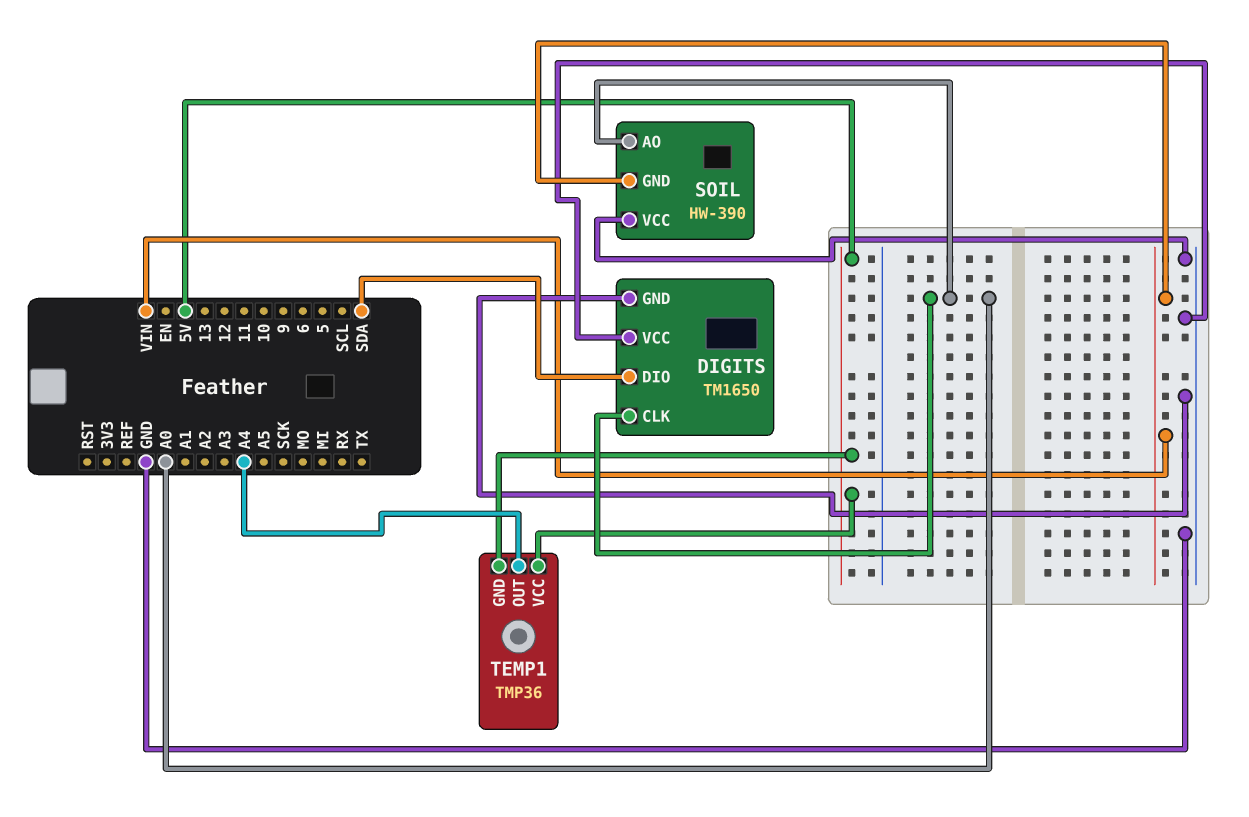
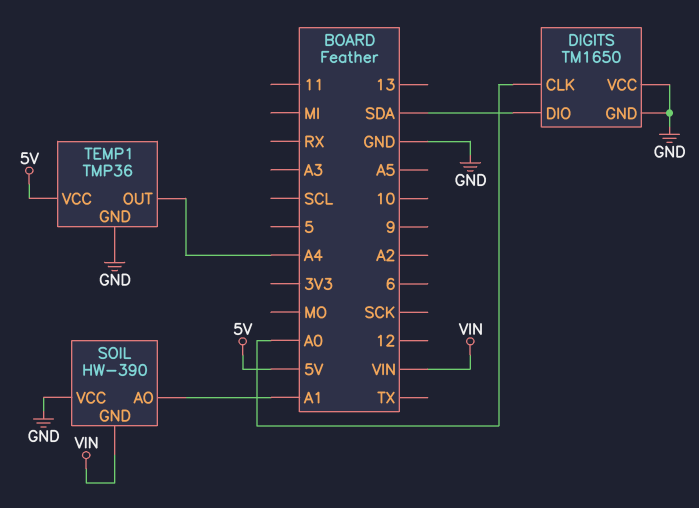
SOIL pin AO: A0 -> A1
TEMP1 pin GND: 5V -> GND

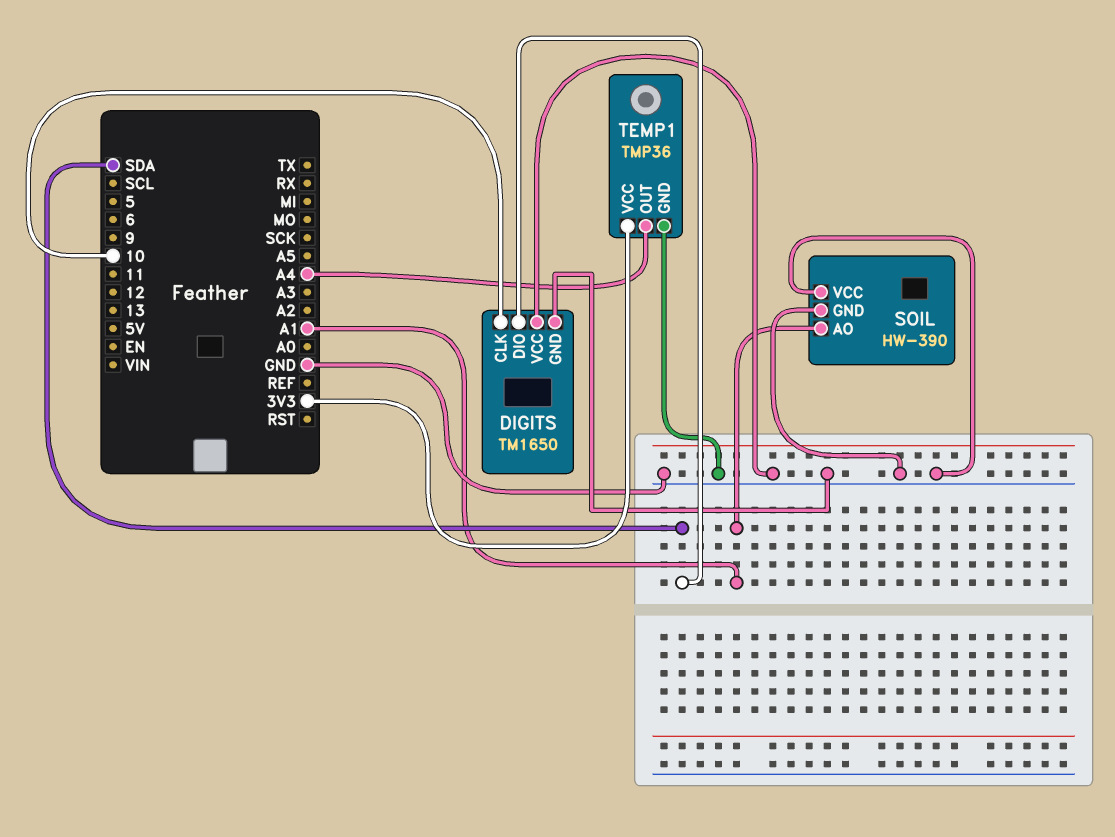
DIGITS pin CLK: A0 -> 10
SOIL pin GND: VIN -> GND
TEMP1 pin VCC: 5V -> 3V3

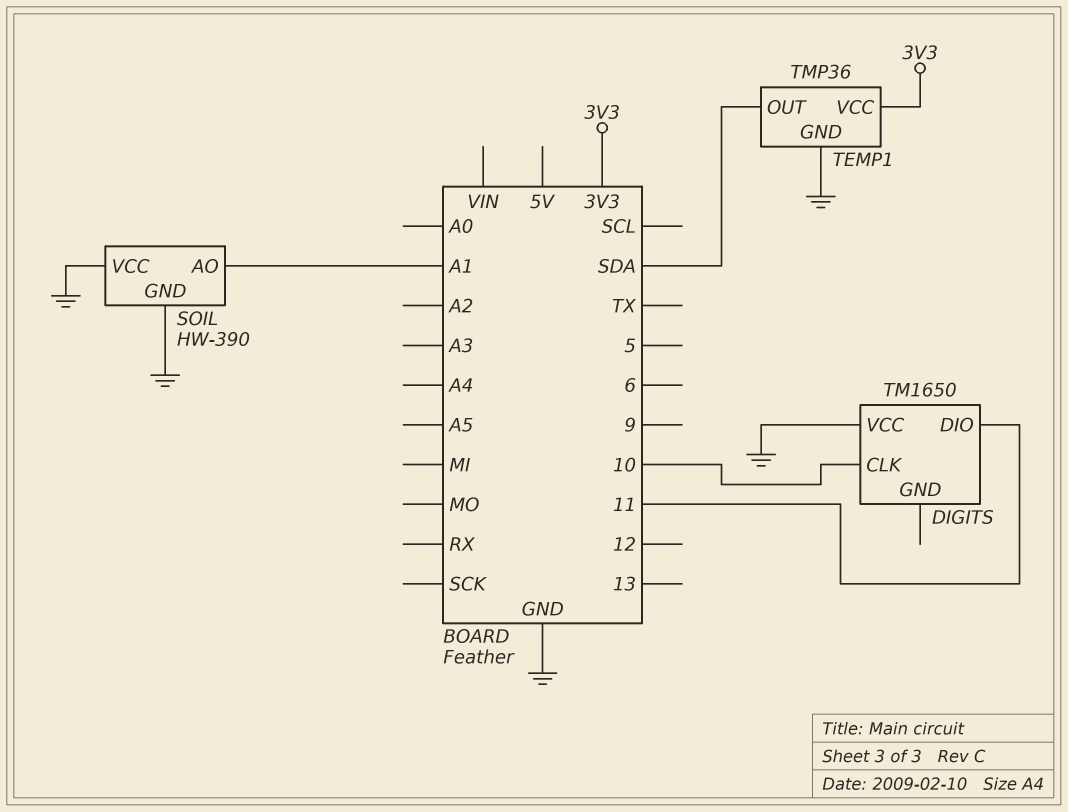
DIGITS pin DIO: SDA -> 11
DIGITS pin GND: GND -> none
TEMP1 pin OUT: A4 -> SDA

